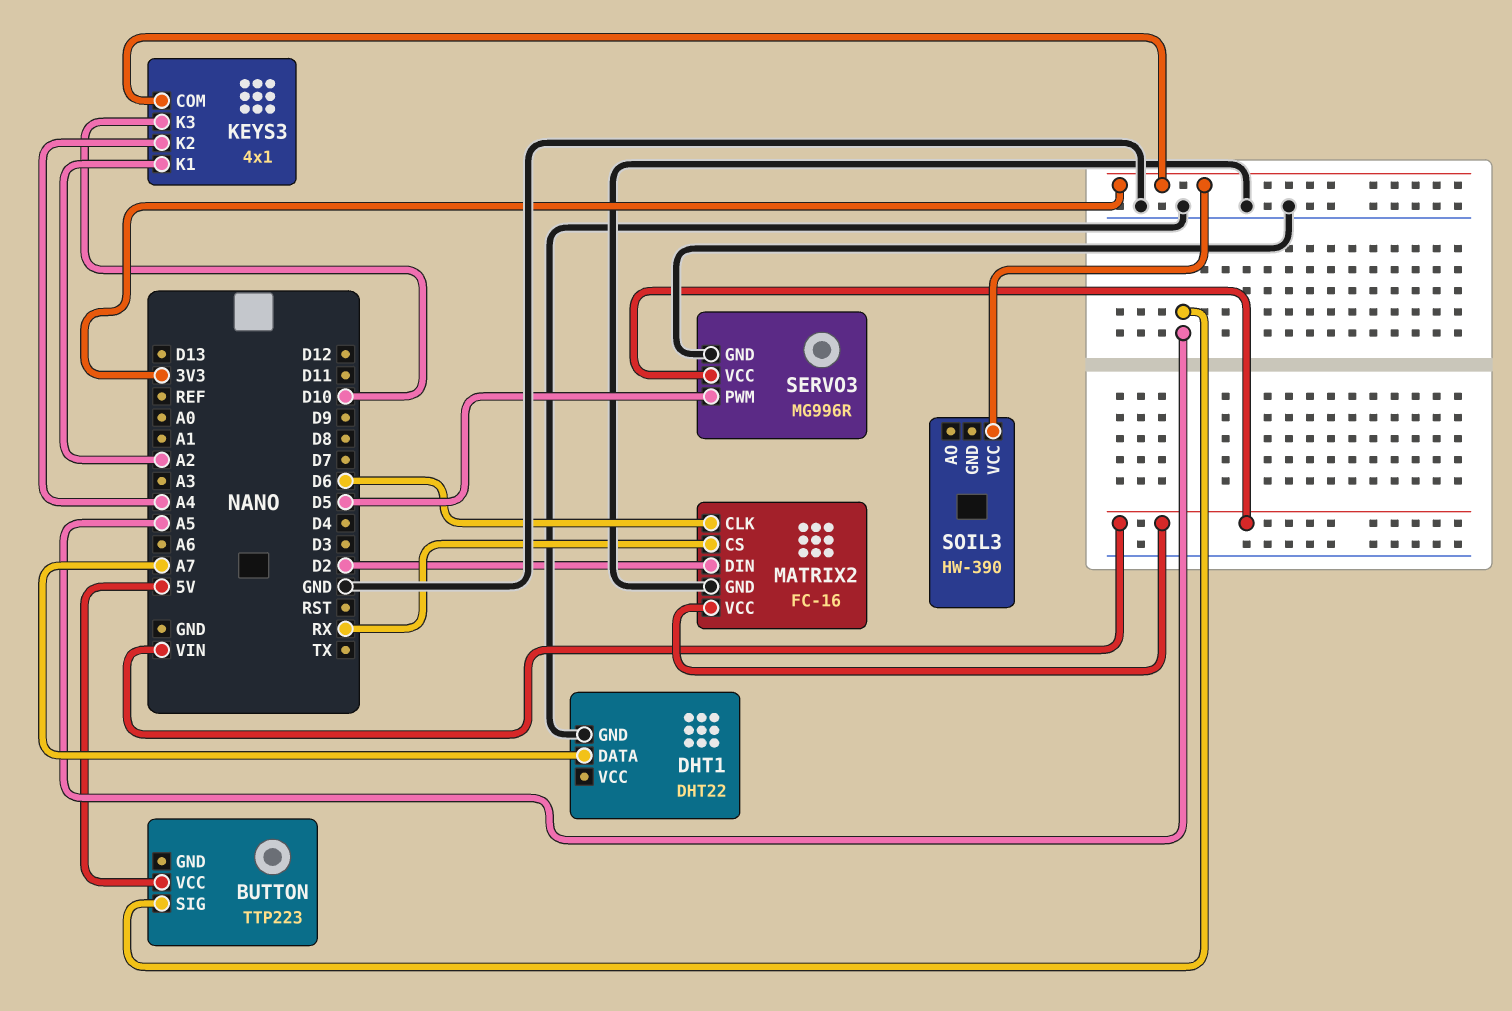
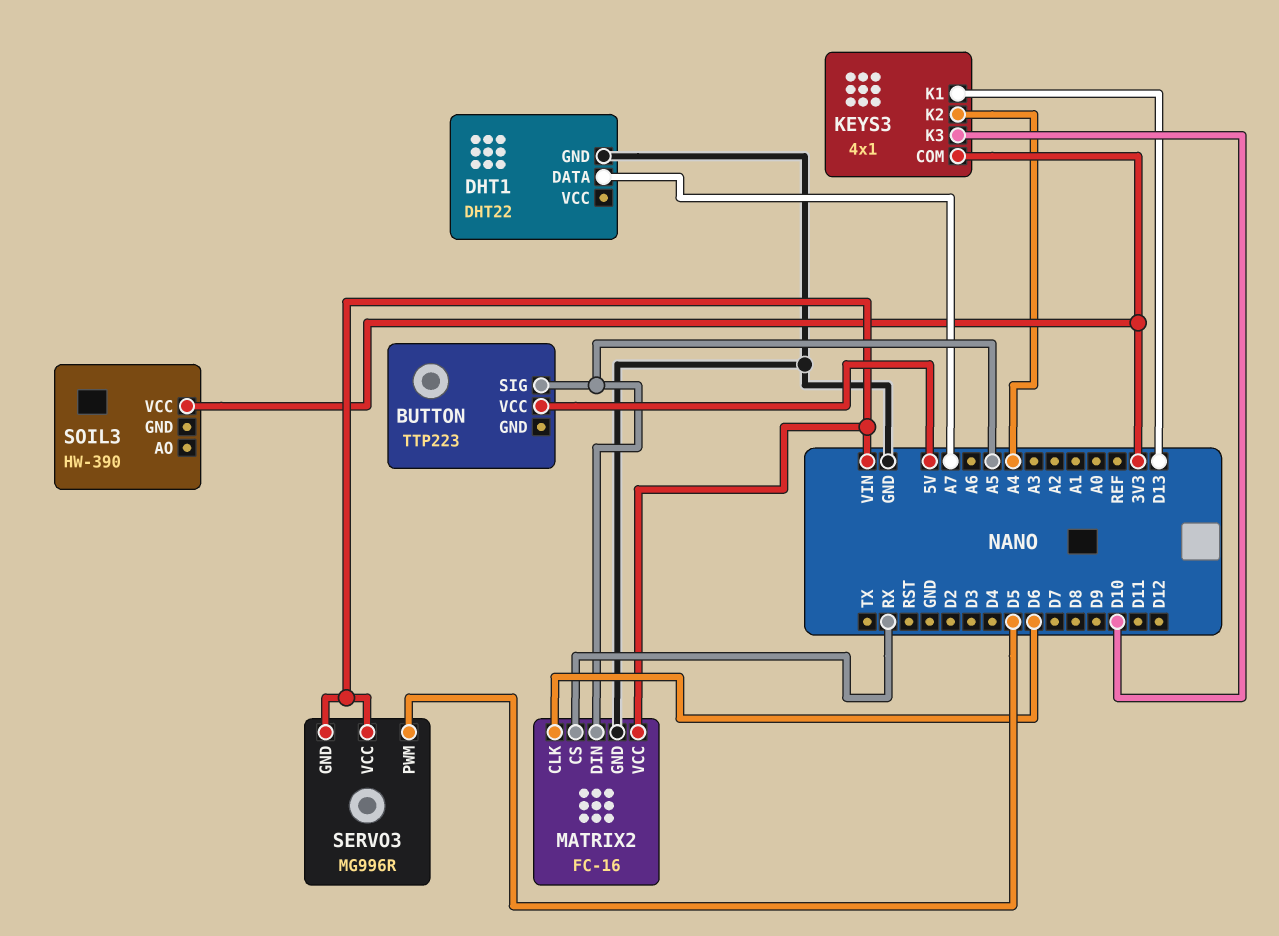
KEYS3 pin K1: A2 -> D13
MATRIX2 pin DIN: D2 -> A5
SERVO3 pin GND: GND -> VIN

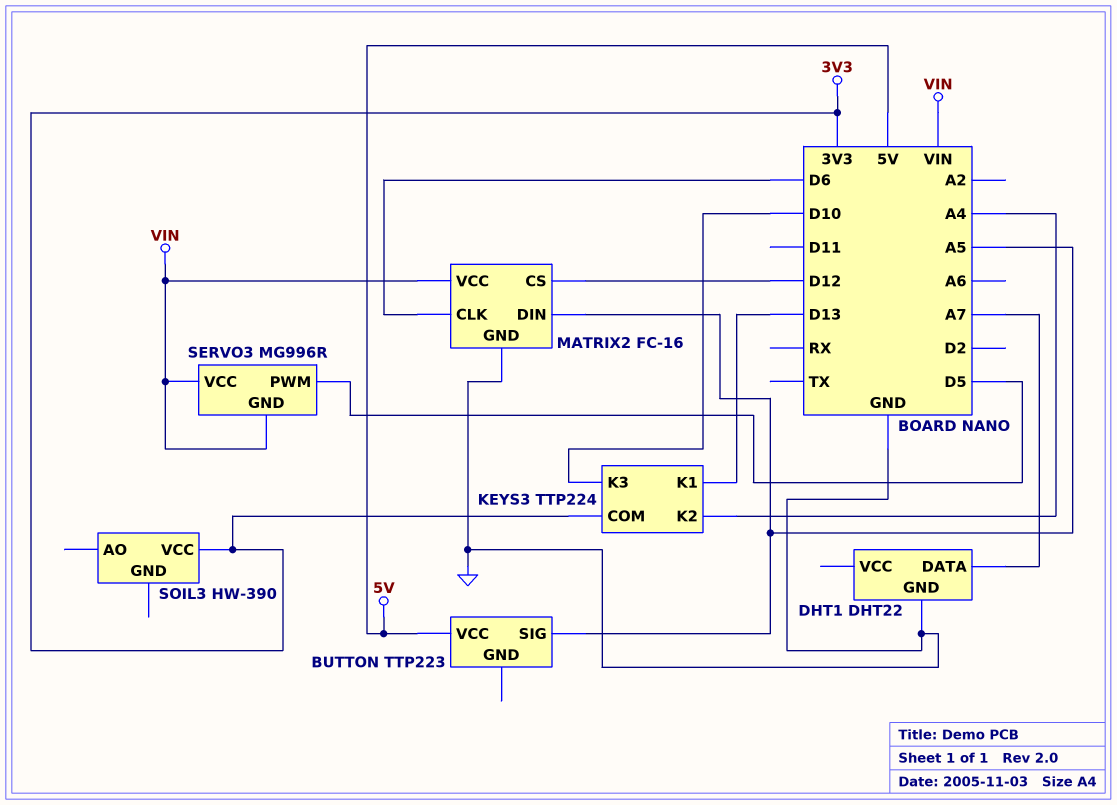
KEYS3: 4x1 -> TTP224
MATRIX2 pin CS: RX -> D12

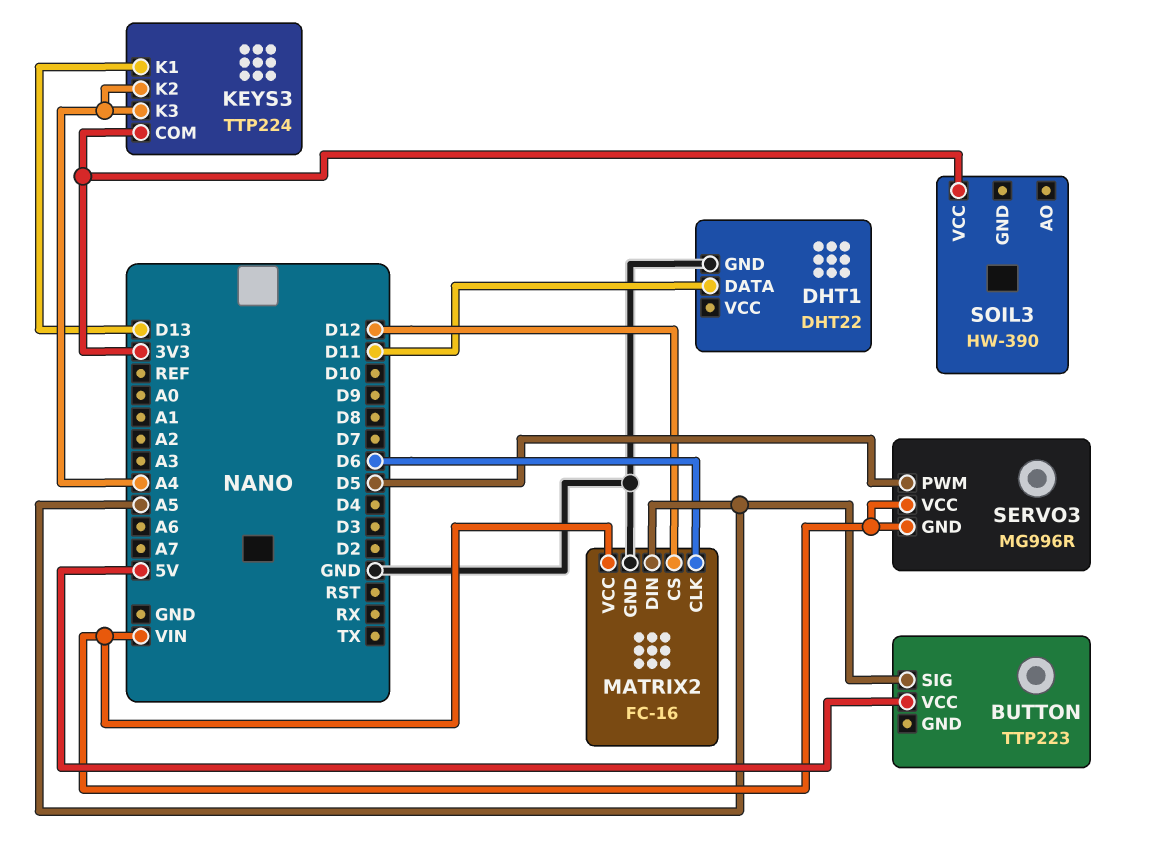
DHT1 pin DATA: A7 -> D11
KEYS3 pin K3: D10 -> A4

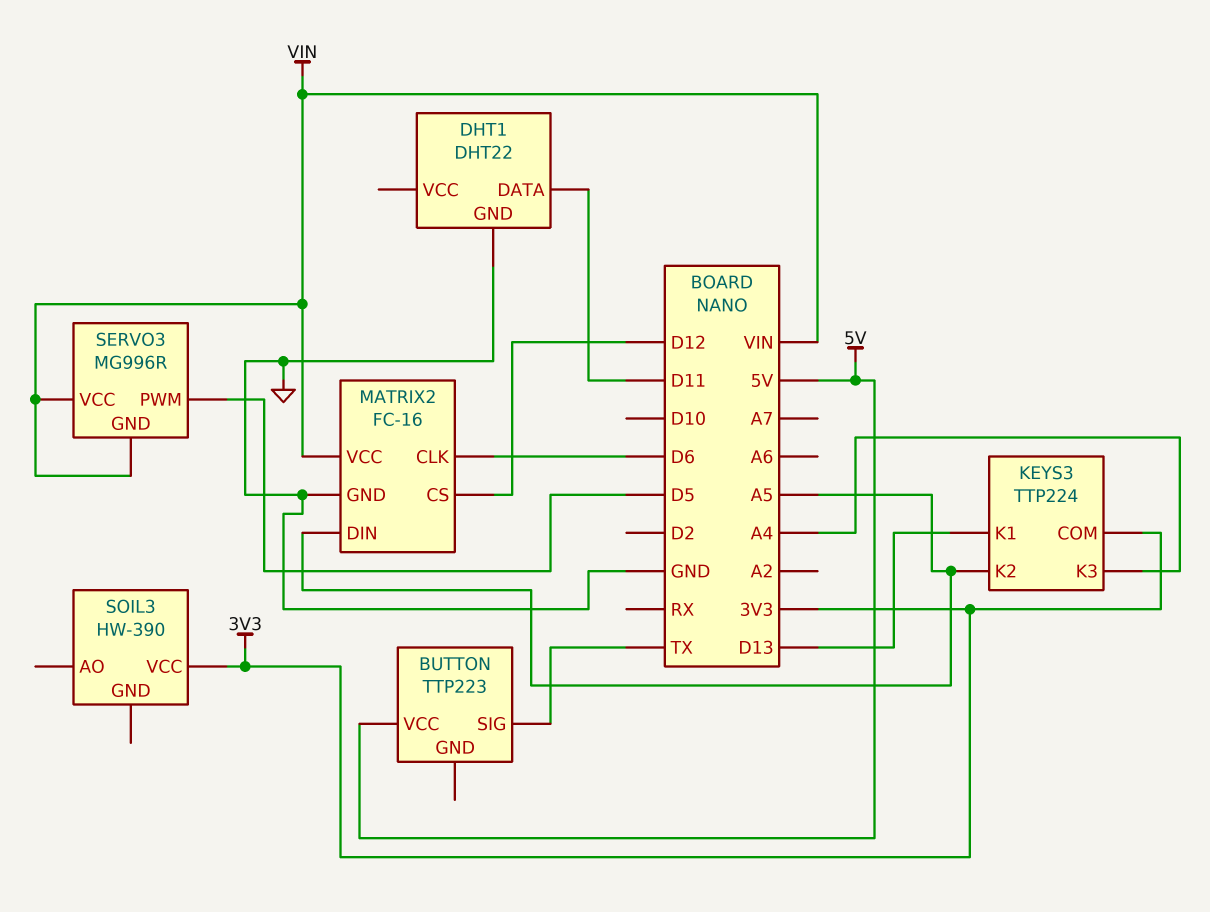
BUTTON pin SIG: A5 -> TX
KEYS3 pin K2: A4 -> A5

